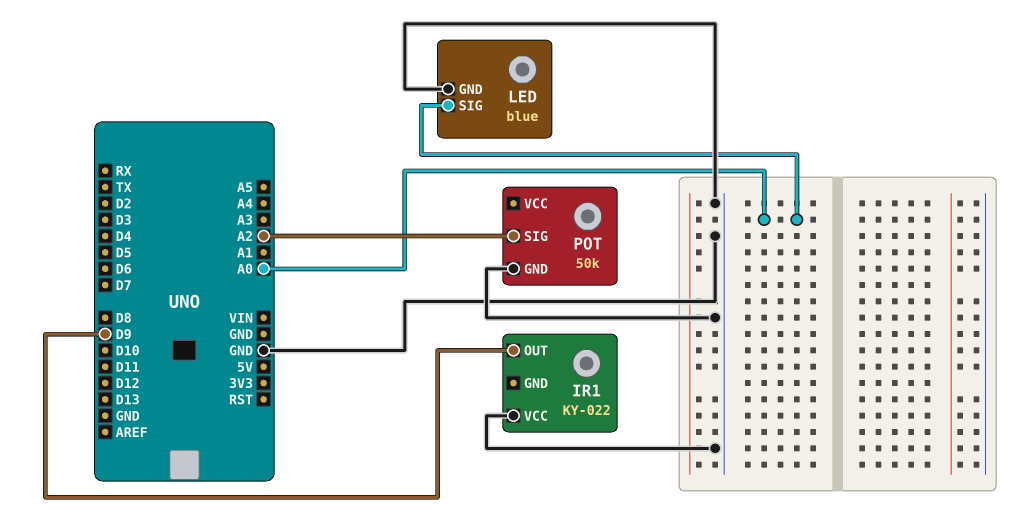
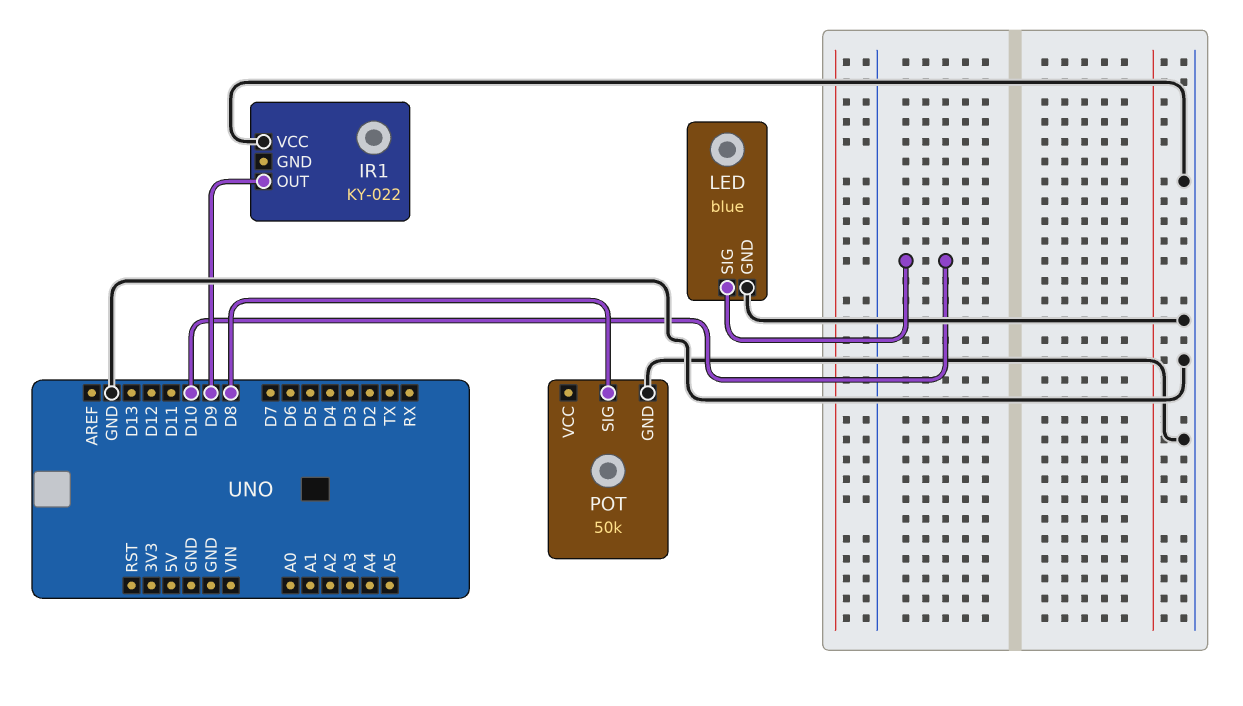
LED pin SIG: A0 -> D10
POT pin SIG: A2 -> D8

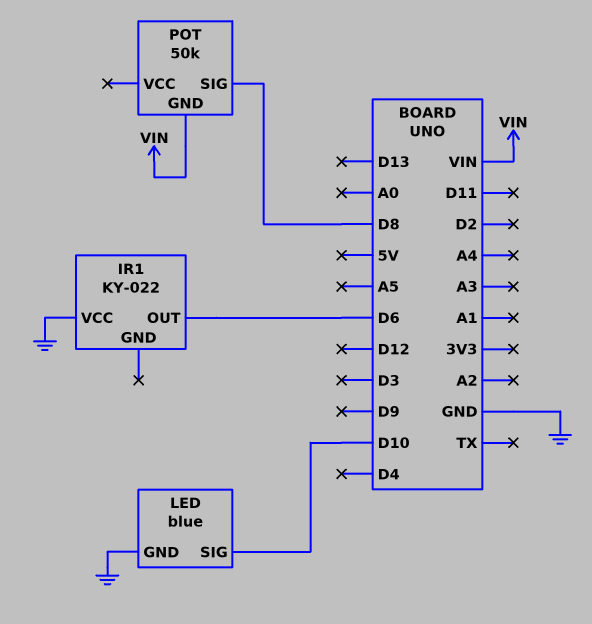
IR1 pin OUT: D9 -> D6
POT pin GND: GND -> VIN

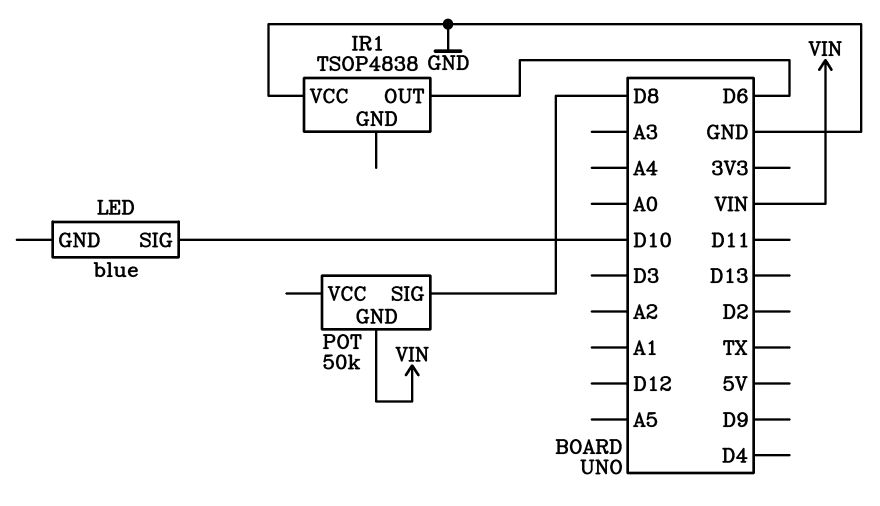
IR1: KY-022 -> TSOP4838
LED pin GND: GND -> none

